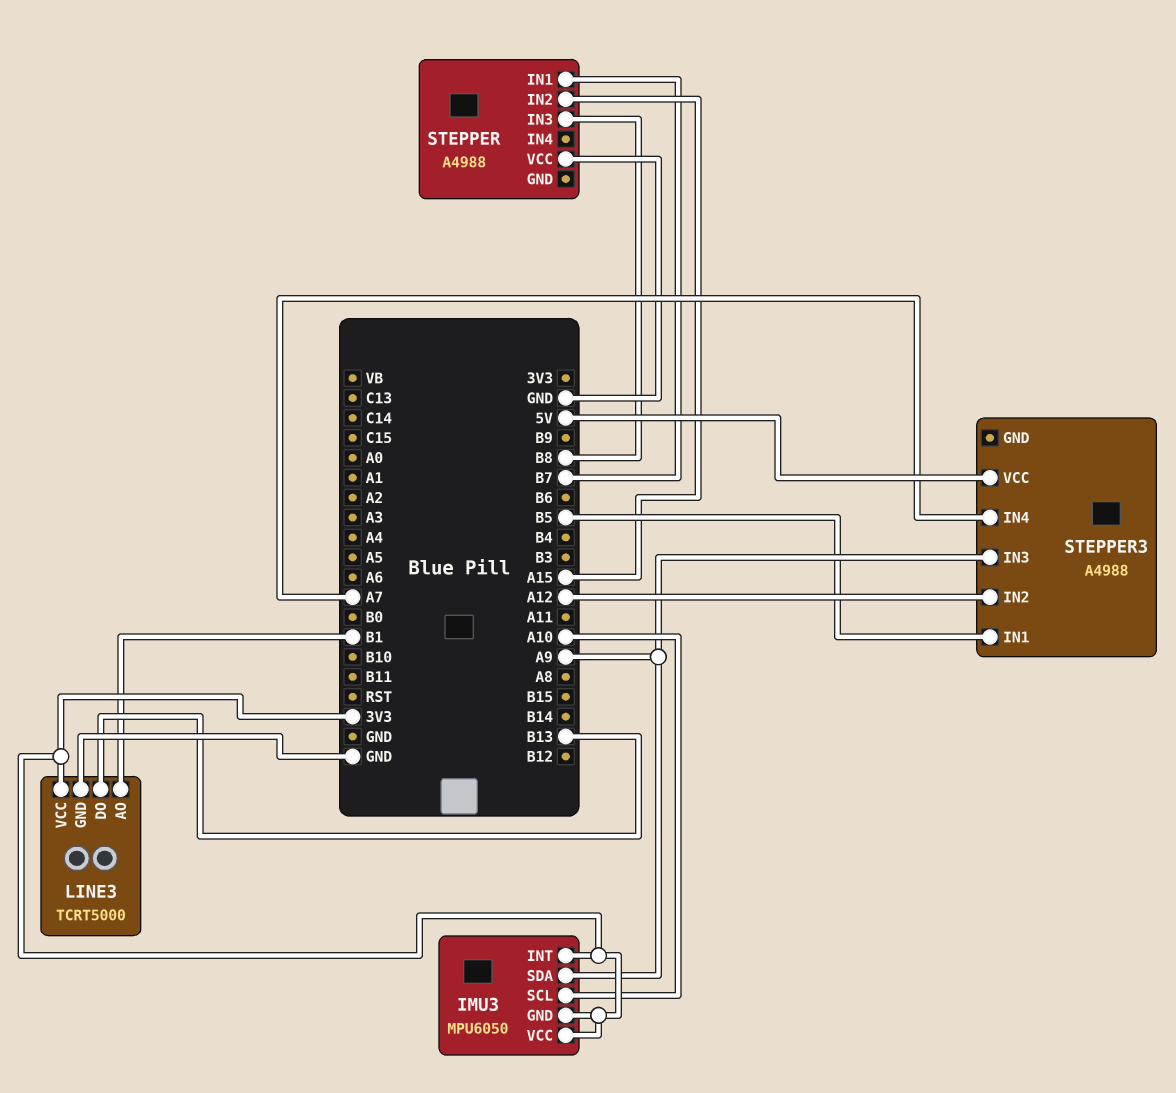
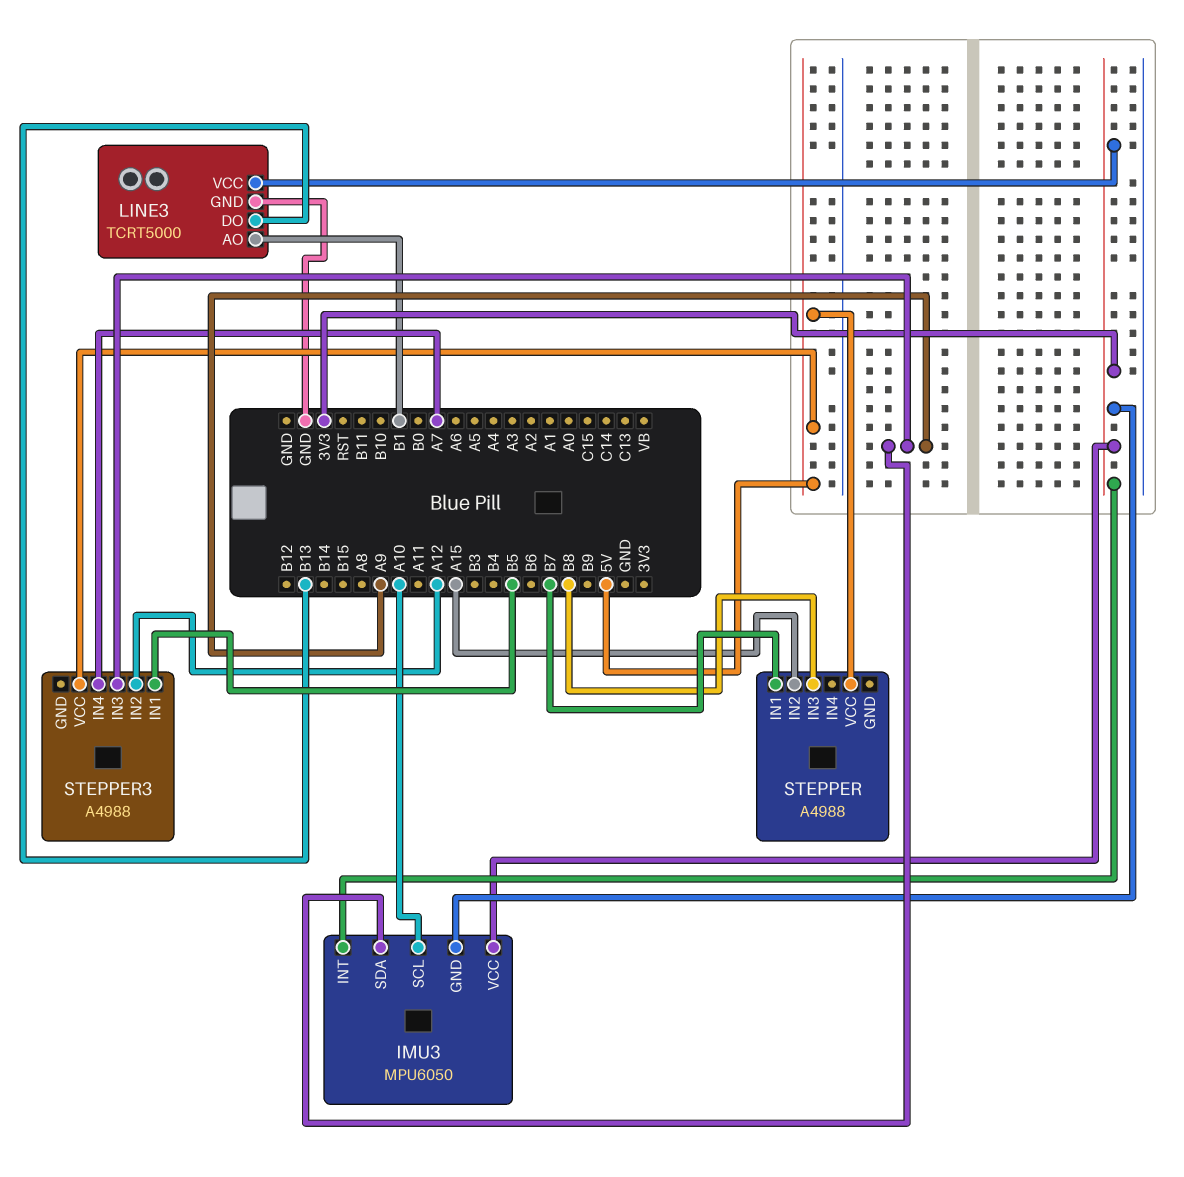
STEPPER pin VCC: GND -> 5V

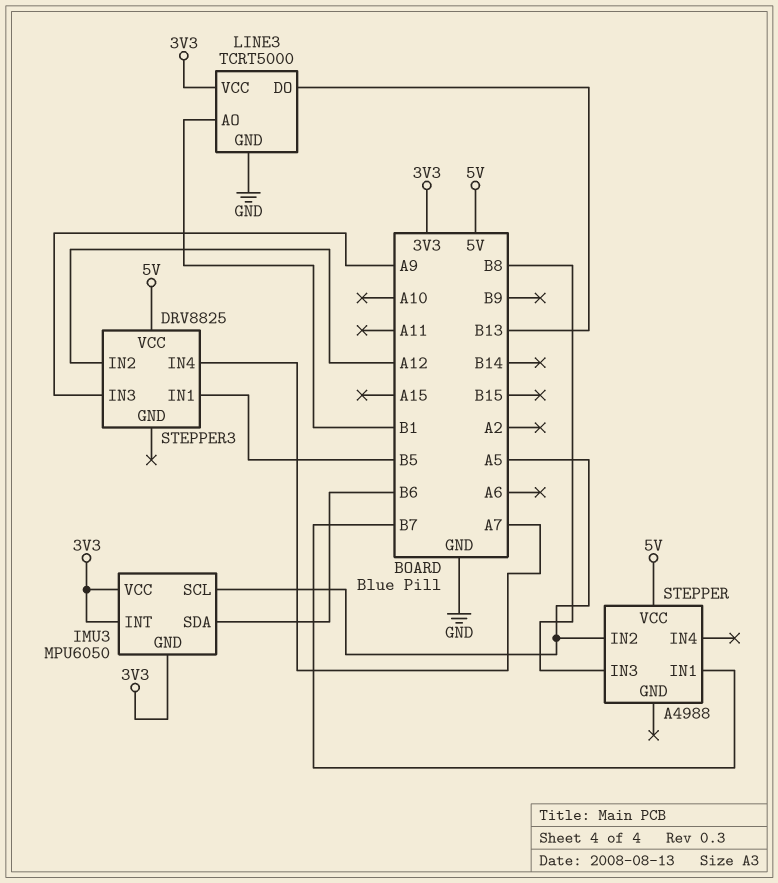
IMU3 pin SCL: A10 -> A5
IMU3 pin SDA: A9 -> B6
STEPPER pin IN2: A15 -> A5
STEPPER3: A4988 -> DRV8825

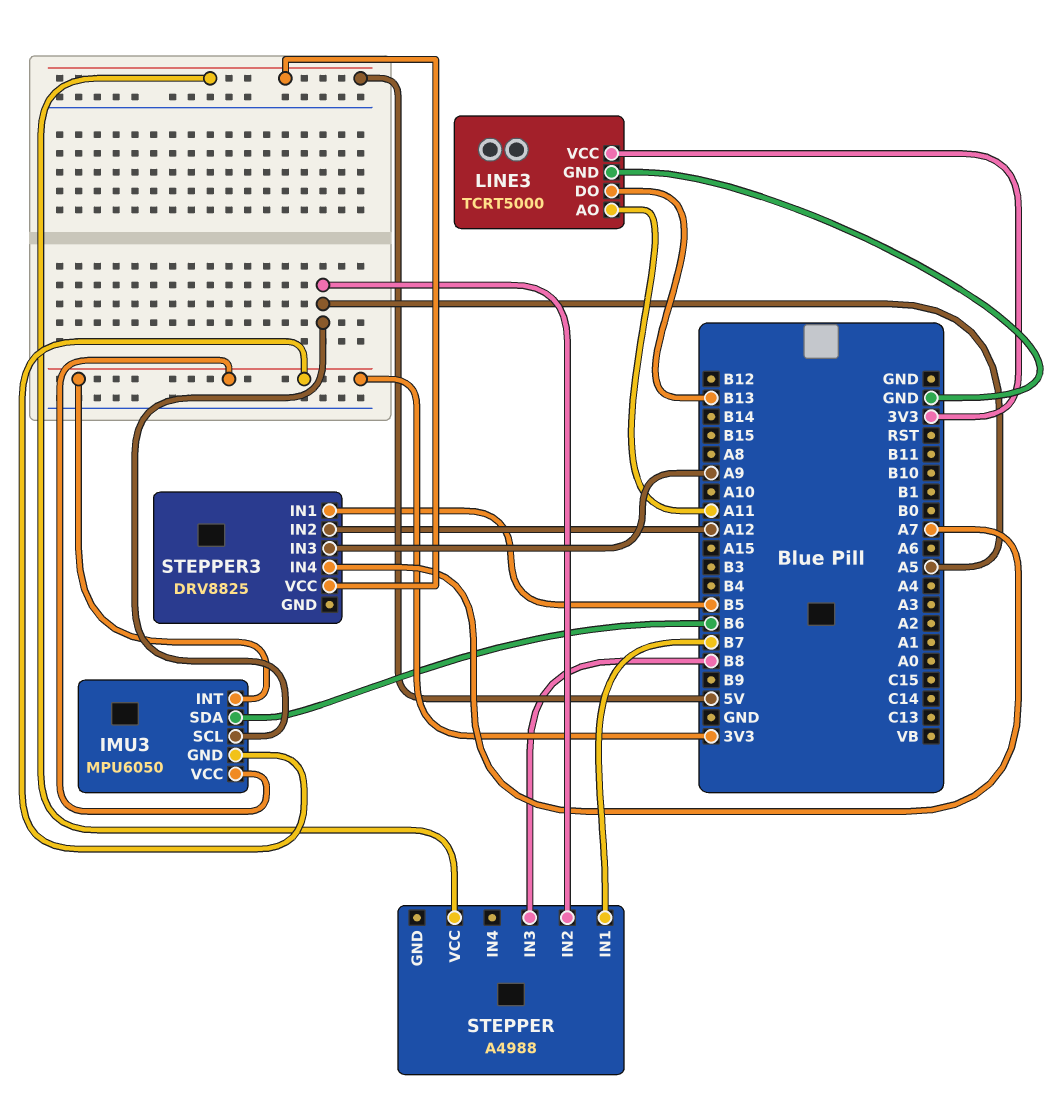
LINE3 pin AO: B1 -> A11

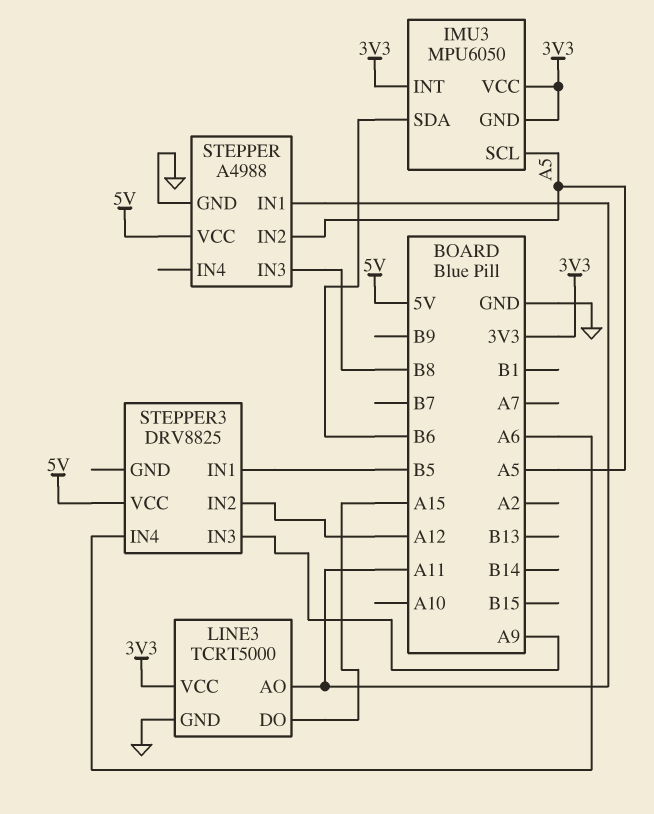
LINE3 pin DO: B13 -> A15
STEPPER pin GND: none -> GND
STEPPER pin IN1: B7 -> A11
STEPPER3 pin IN4: A7 -> A6

